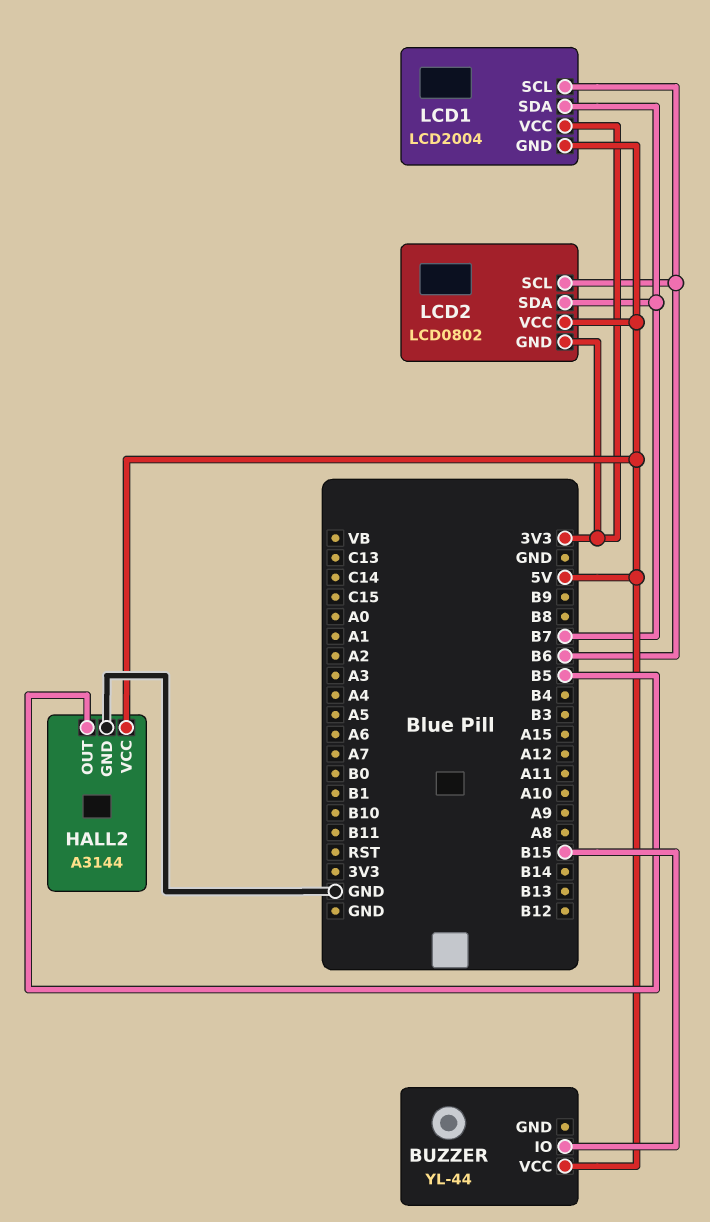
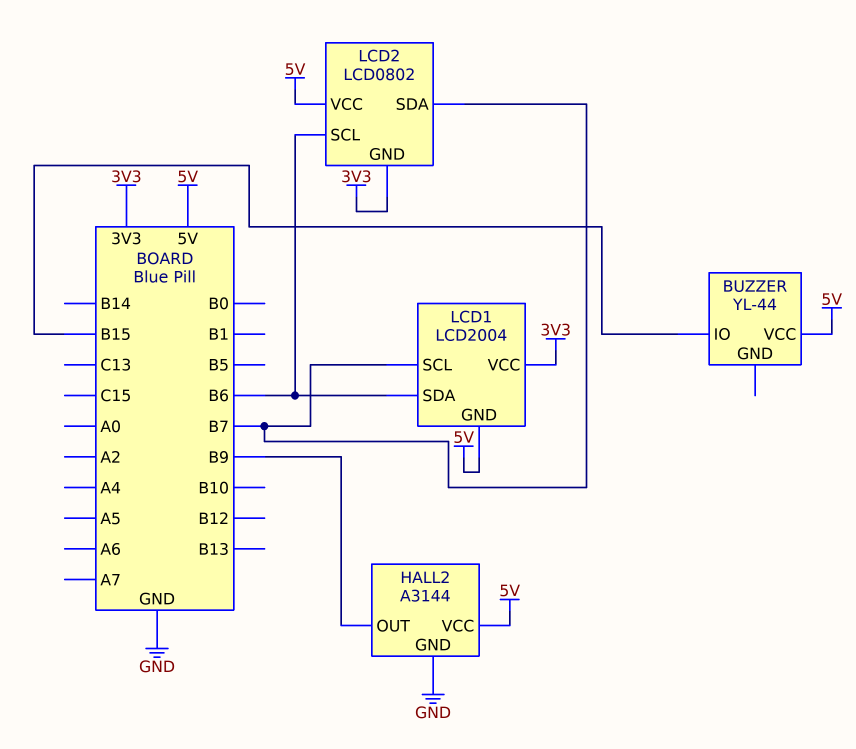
HALL2 pin OUT: B5 -> B9
LCD1 pin SCL: B6 -> B7
LCD1 pin SDA: B7 -> B6

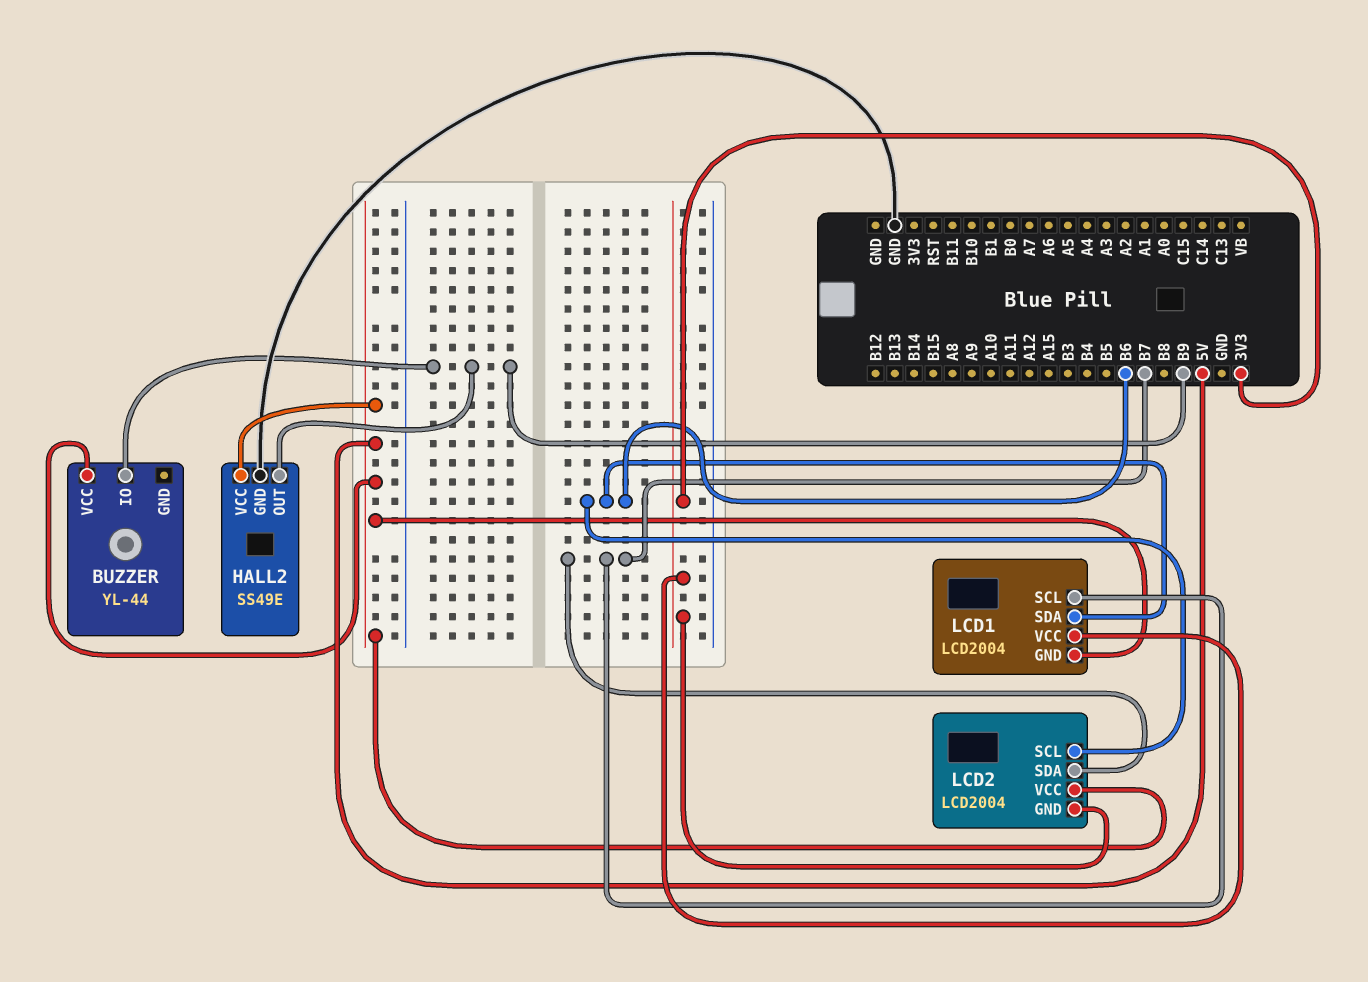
BUZZER pin IO: B15 -> B9
HALL2: A3144 -> SS49E
LCD2: LCD0802 -> LCD2004

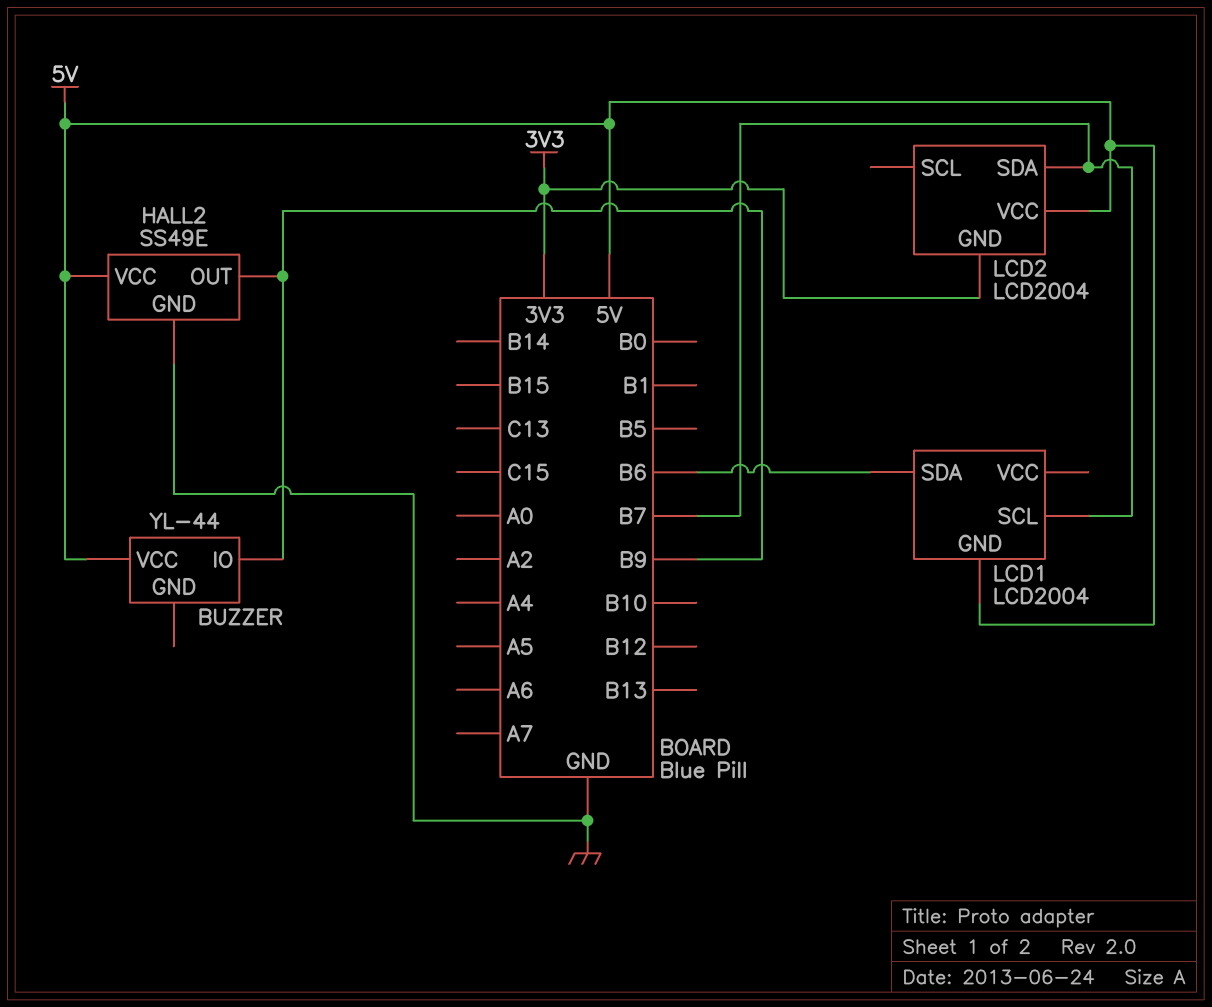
LCD1 pin VCC: 3V3 -> none
LCD2 pin SCL: B6 -> none

